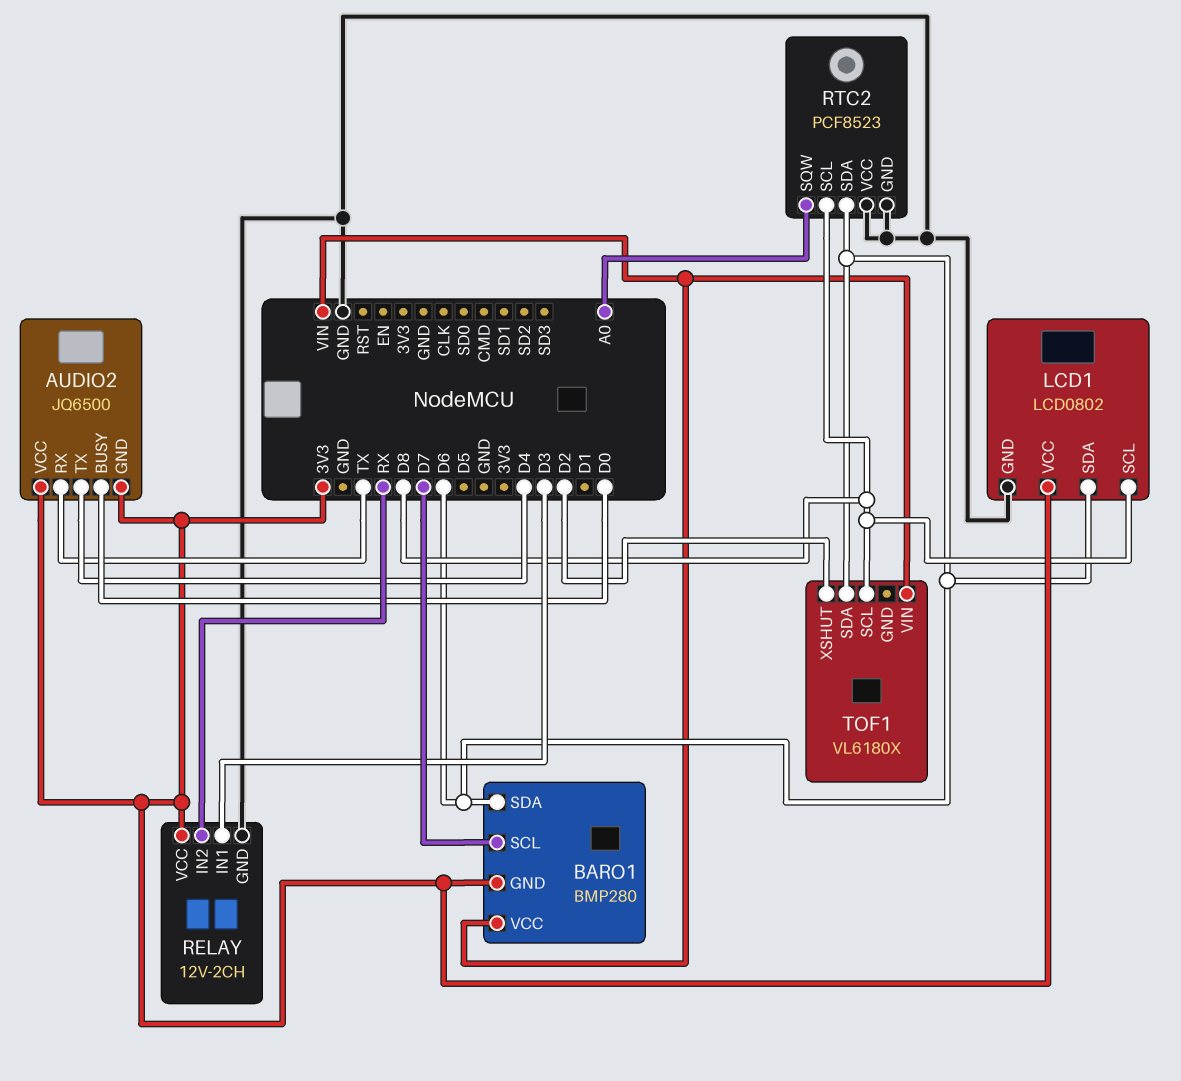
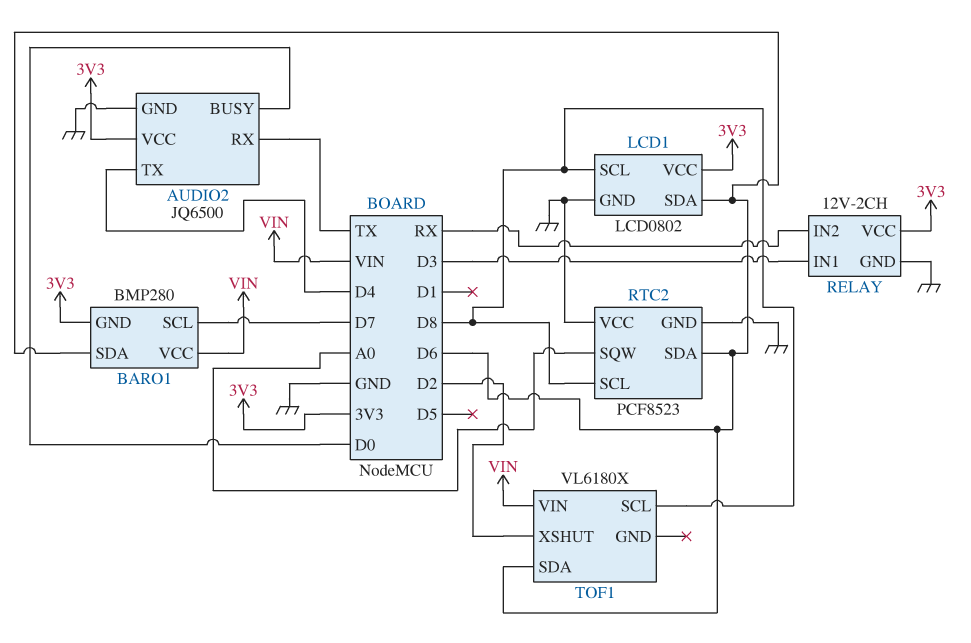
AUDIO2 pin GND: 3V3 -> GND

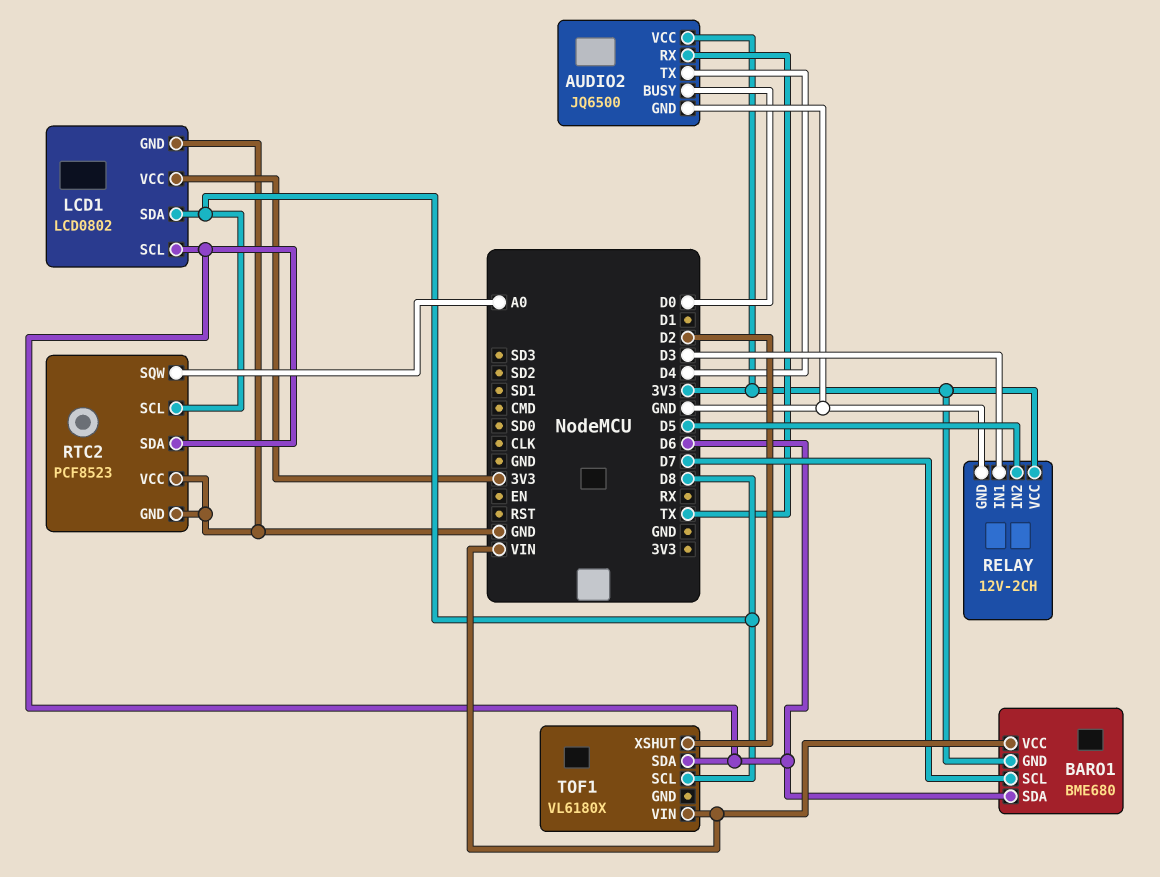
BARO1: BMP280 -> BME680
LCD1 pin SCL: D8 -> D6
LCD1 pin SDA: D6 -> D8
RELAY pin IN2: RX -> D5

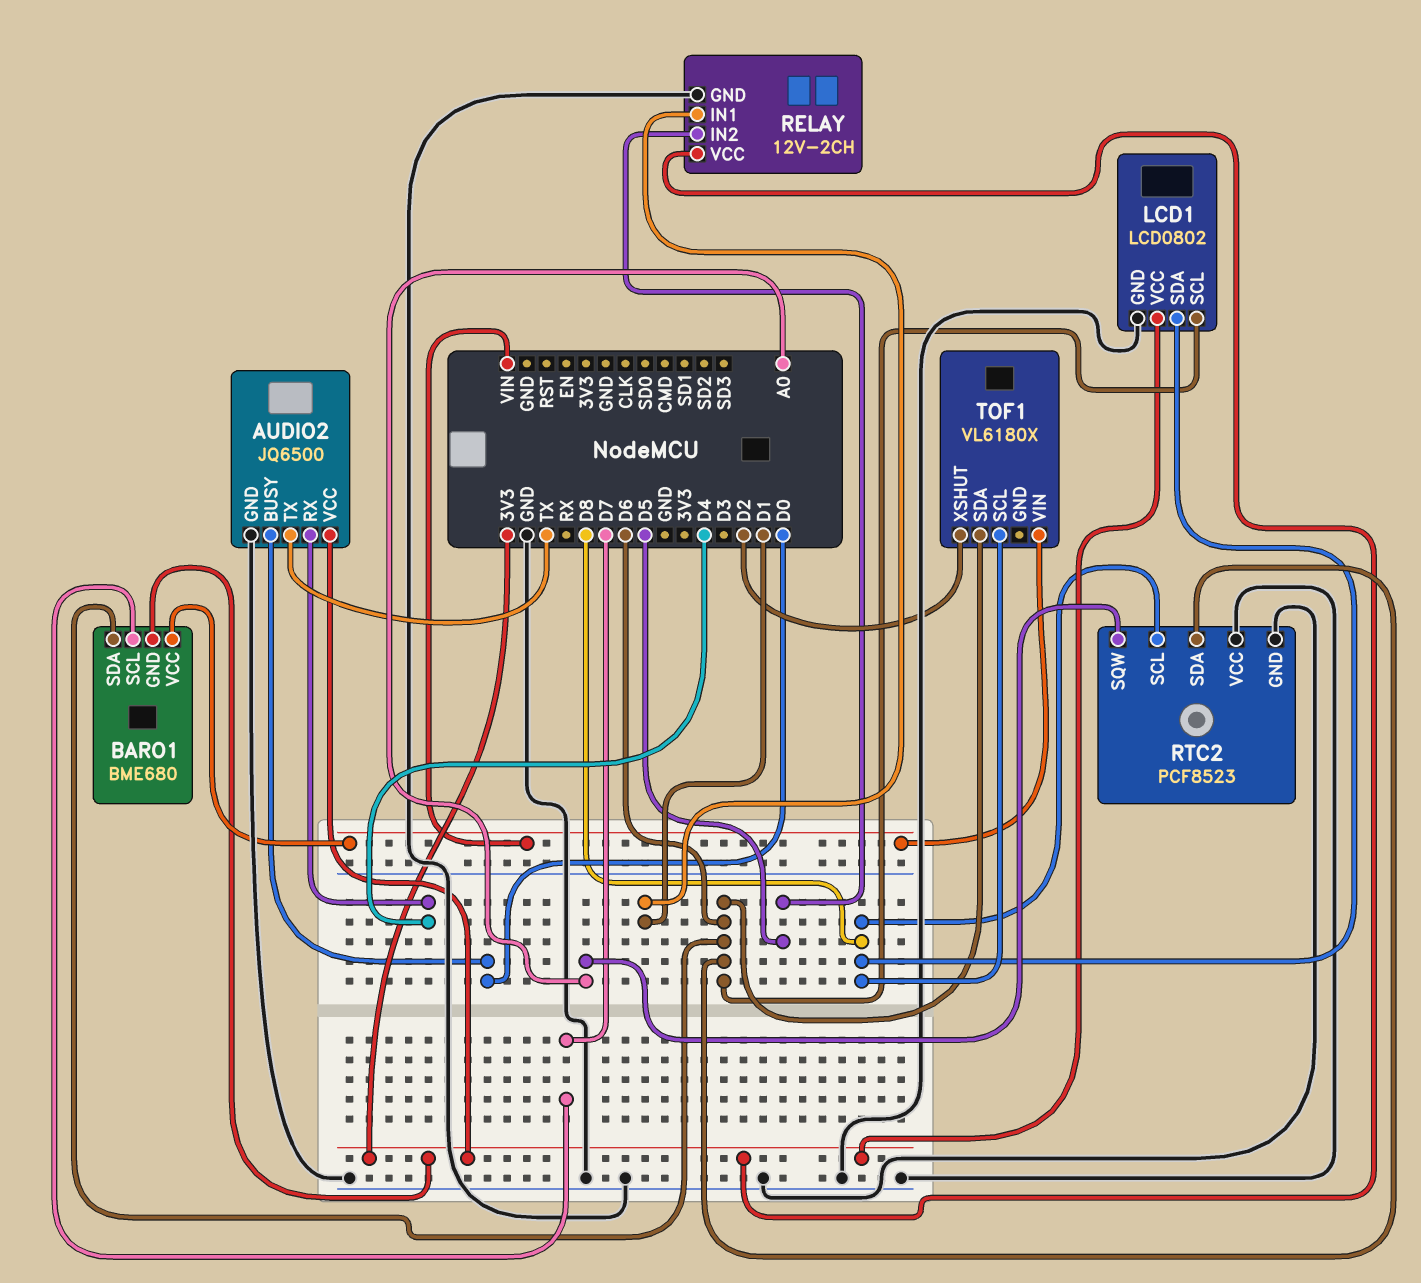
AUDIO2 pin RX: TX -> D4
AUDIO2 pin TX: D4 -> TX
RELAY pin IN1: D3 -> D1

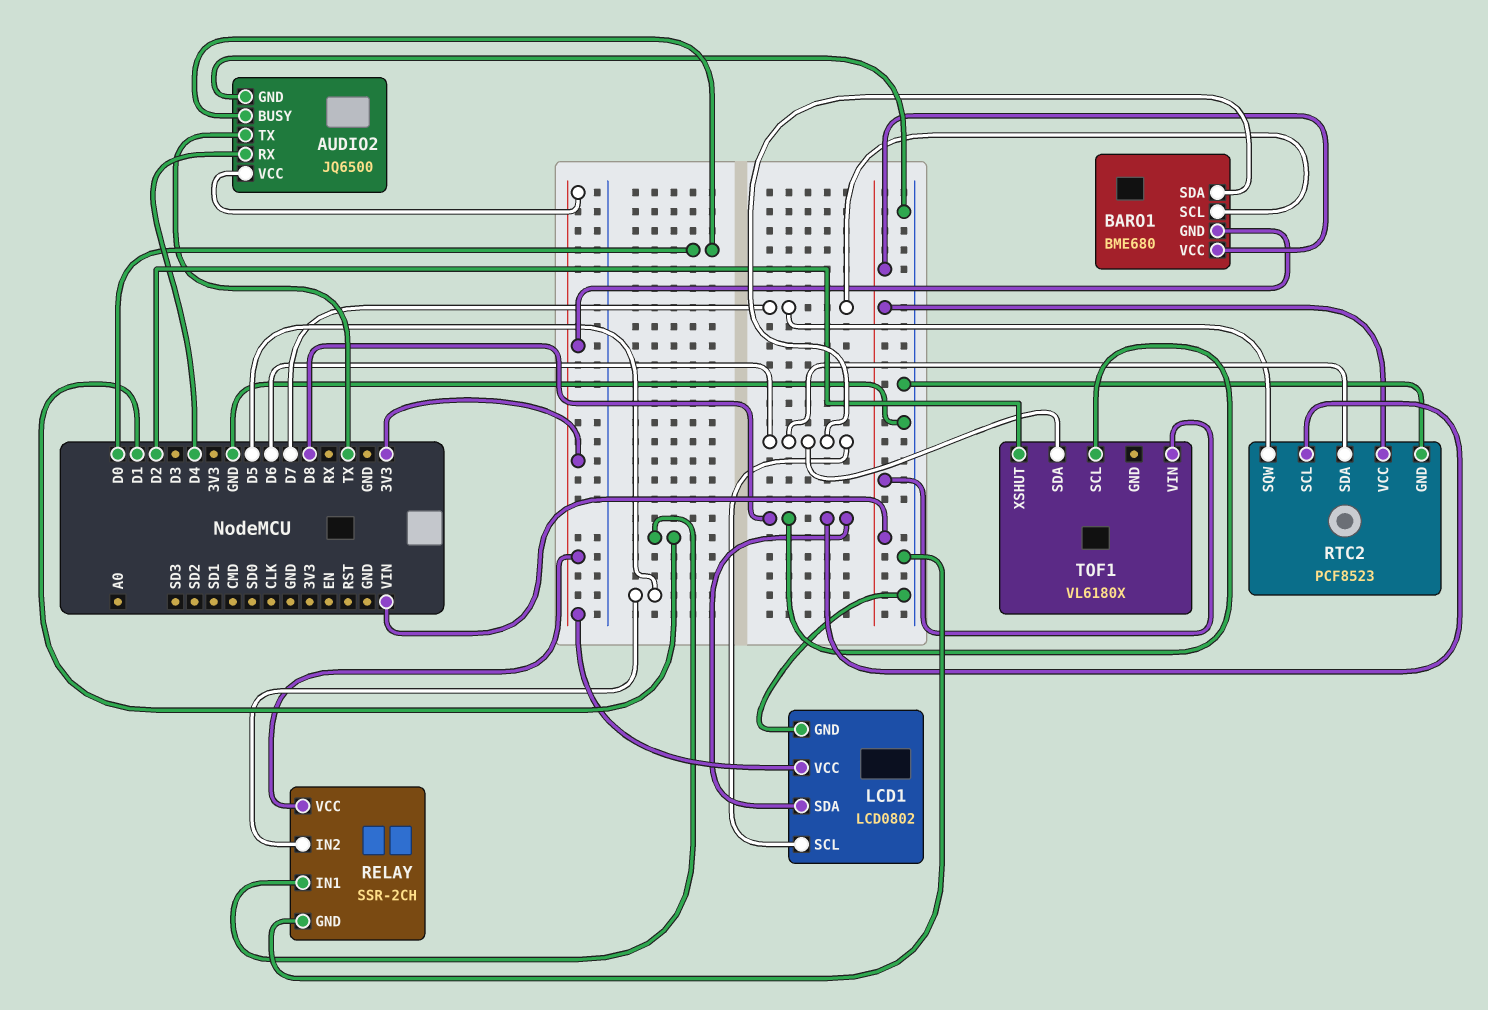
RELAY: 12V-2CH -> SSR-2CH
RTC2 pin SQW: A0 -> D7
RTC2 pin VCC: GND -> VIN

